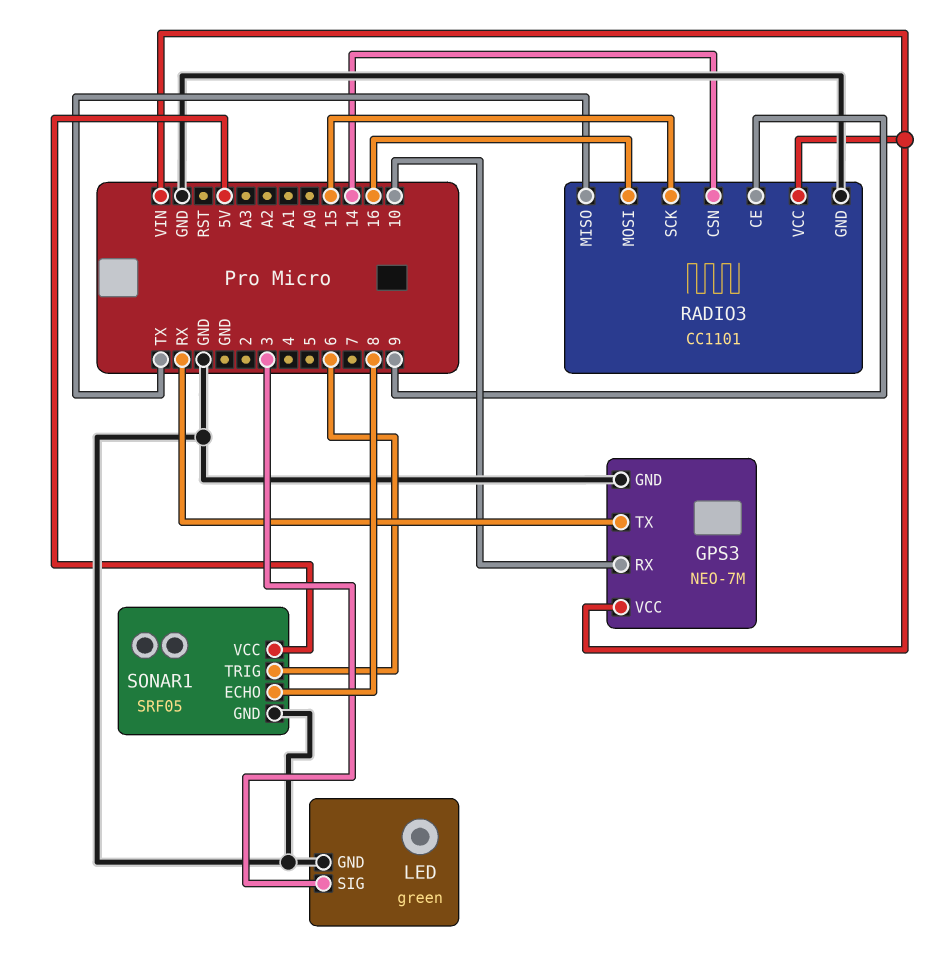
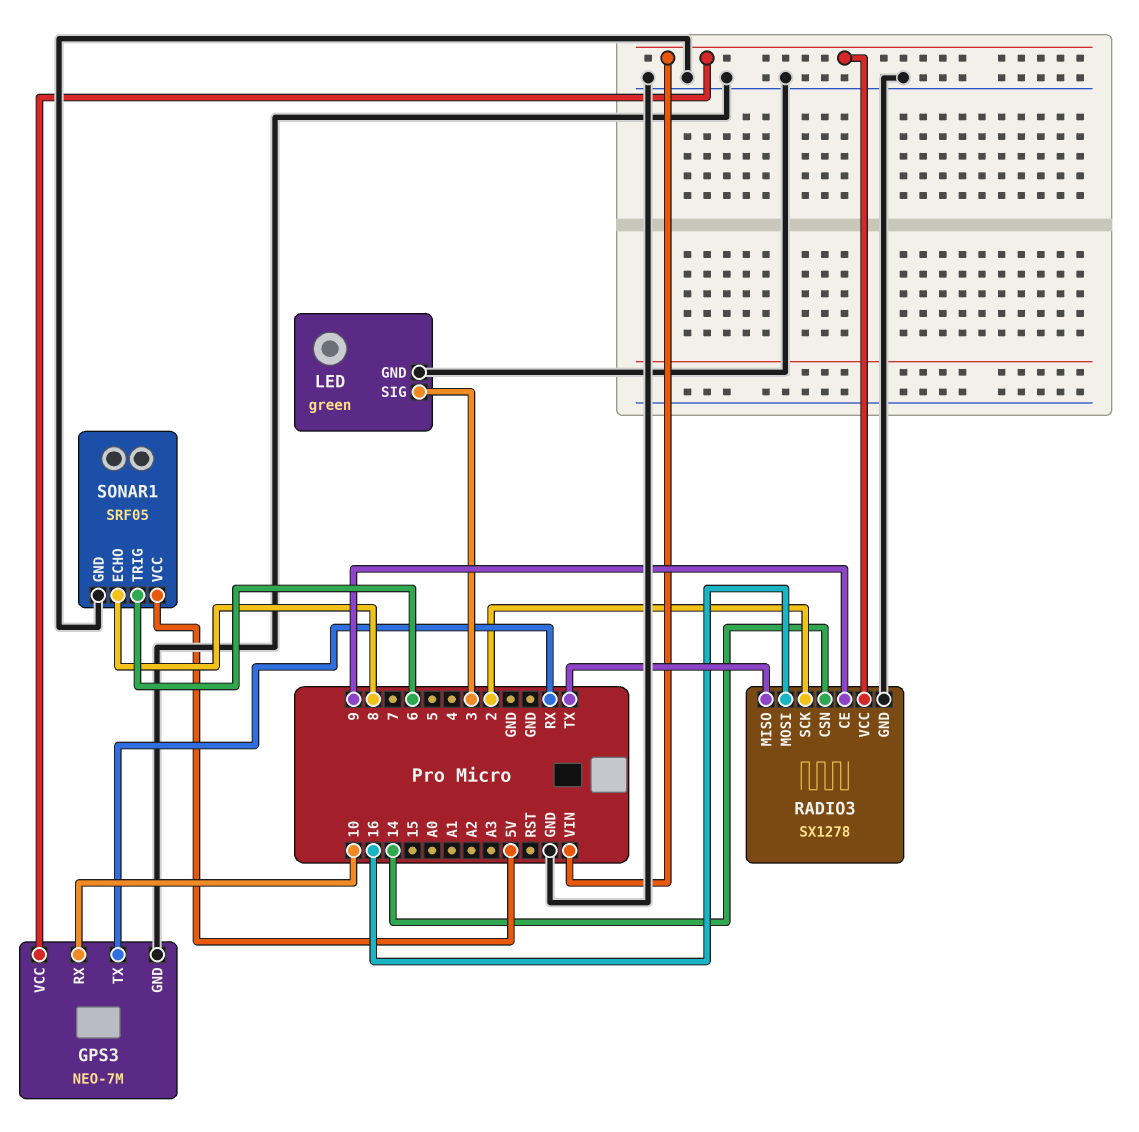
RADIO3: CC1101 -> SX1278
RADIO3 pin SCK: 15 -> 2

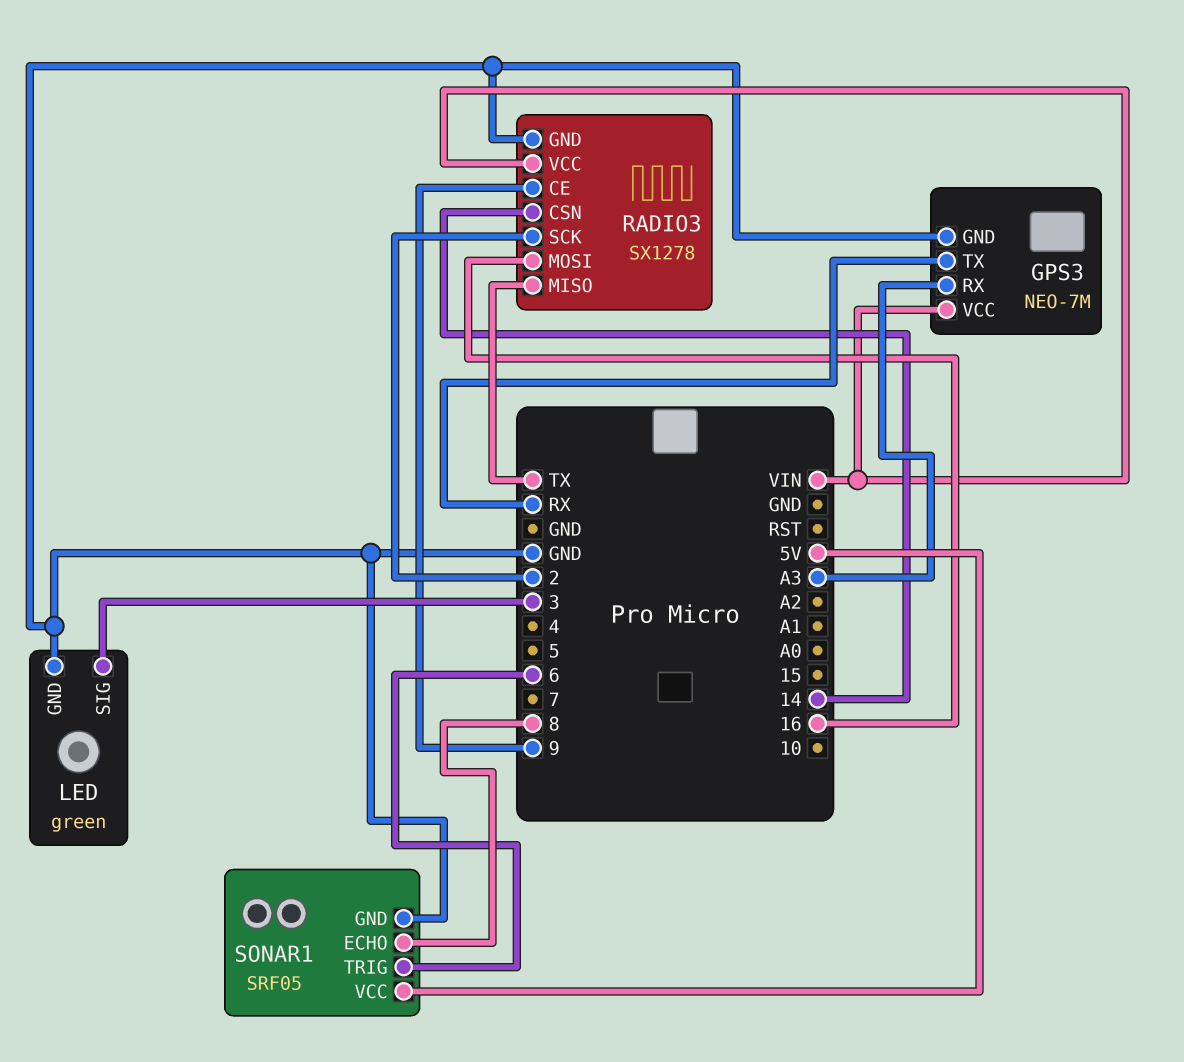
GPS3 pin RX: 10 -> A3

